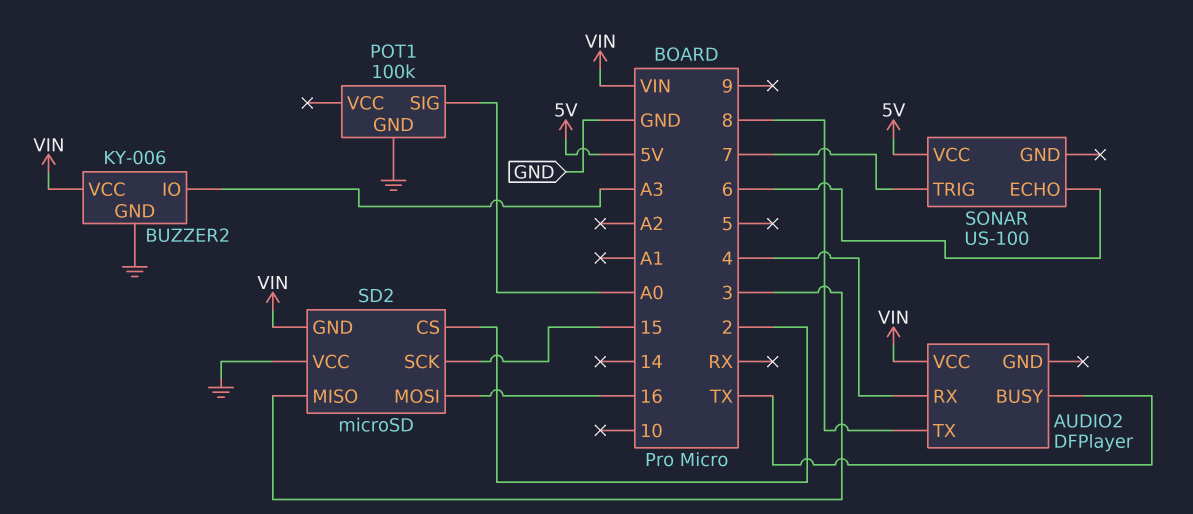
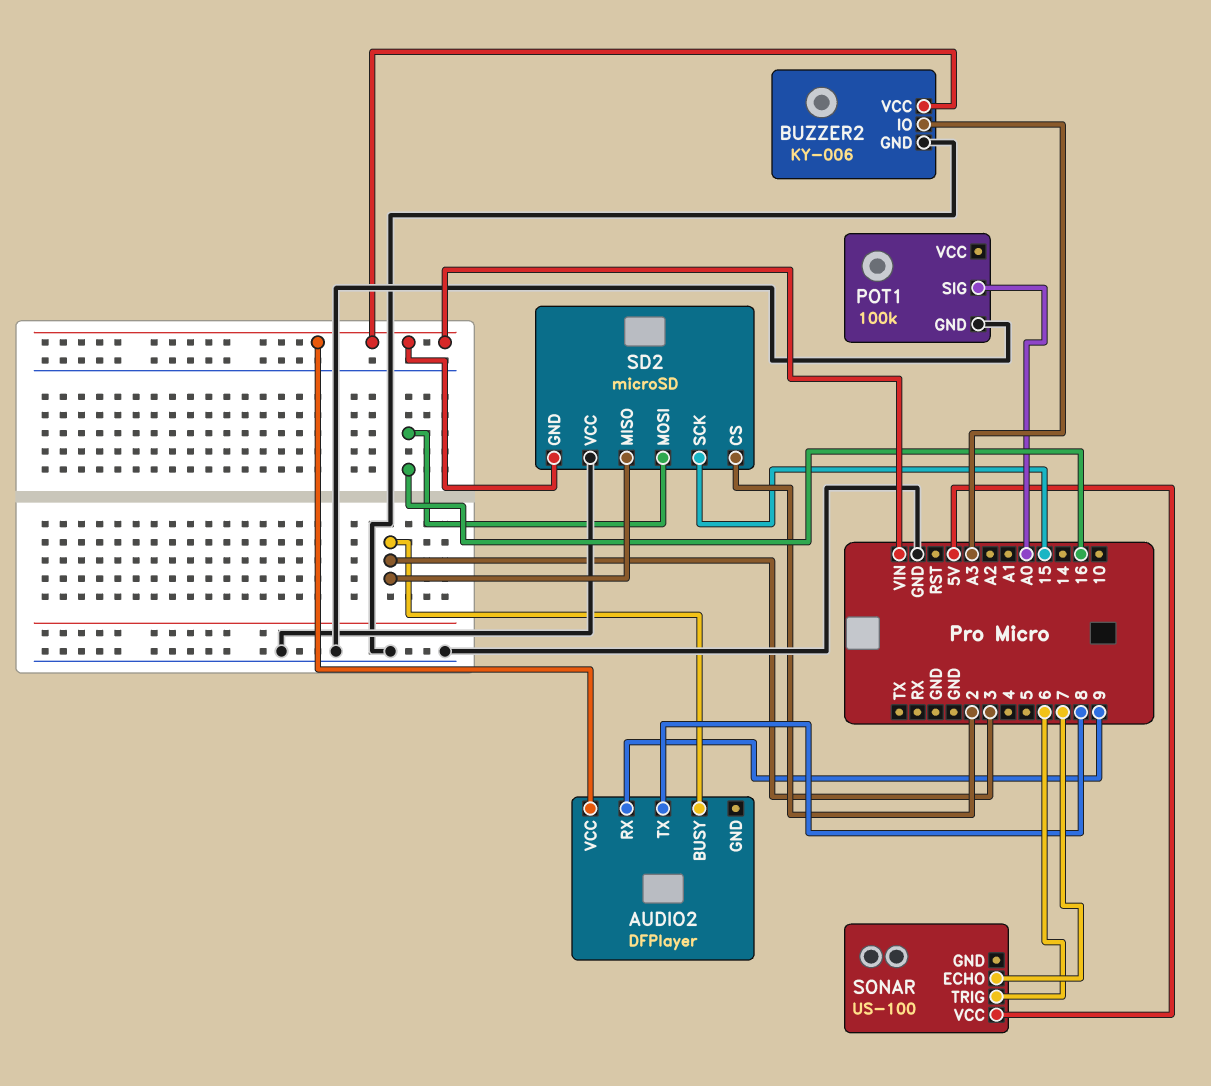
AUDIO2 pin BUSY: TX -> 3
AUDIO2 pin RX: 4 -> 9
SONAR pin ECHO: 6 -> 7
SONAR pin TRIG: 7 -> 6

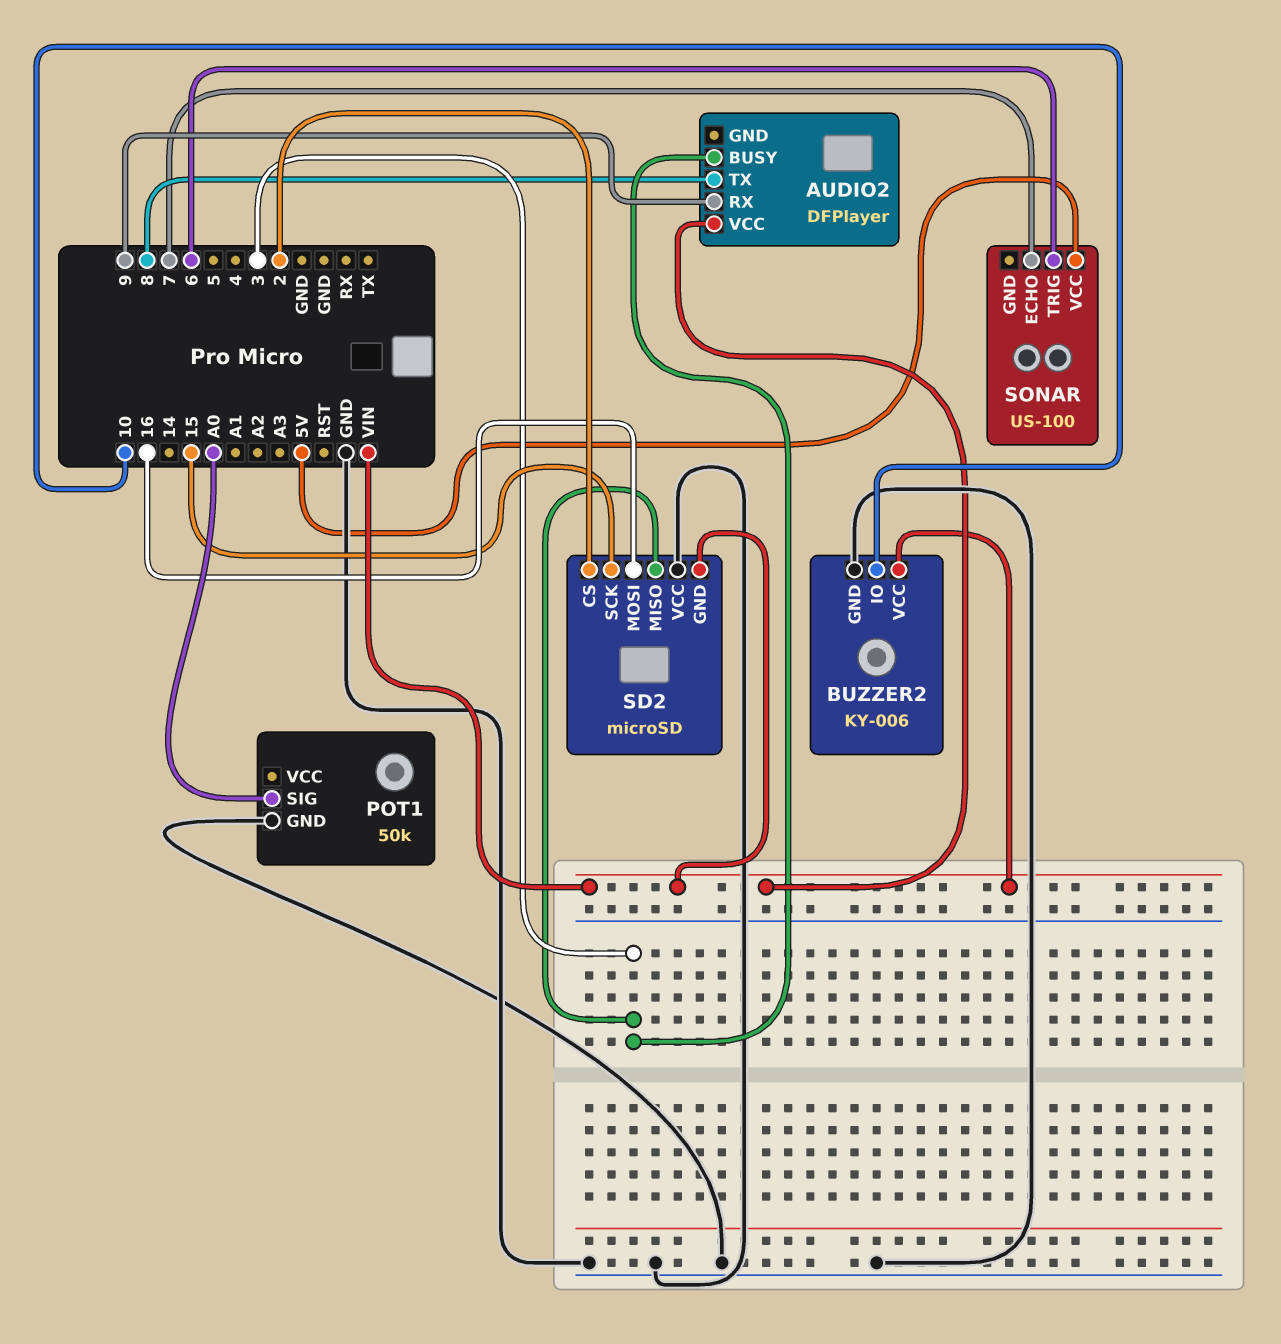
BUZZER2 pin IO: A3 -> 10
POT1: 100k -> 50k

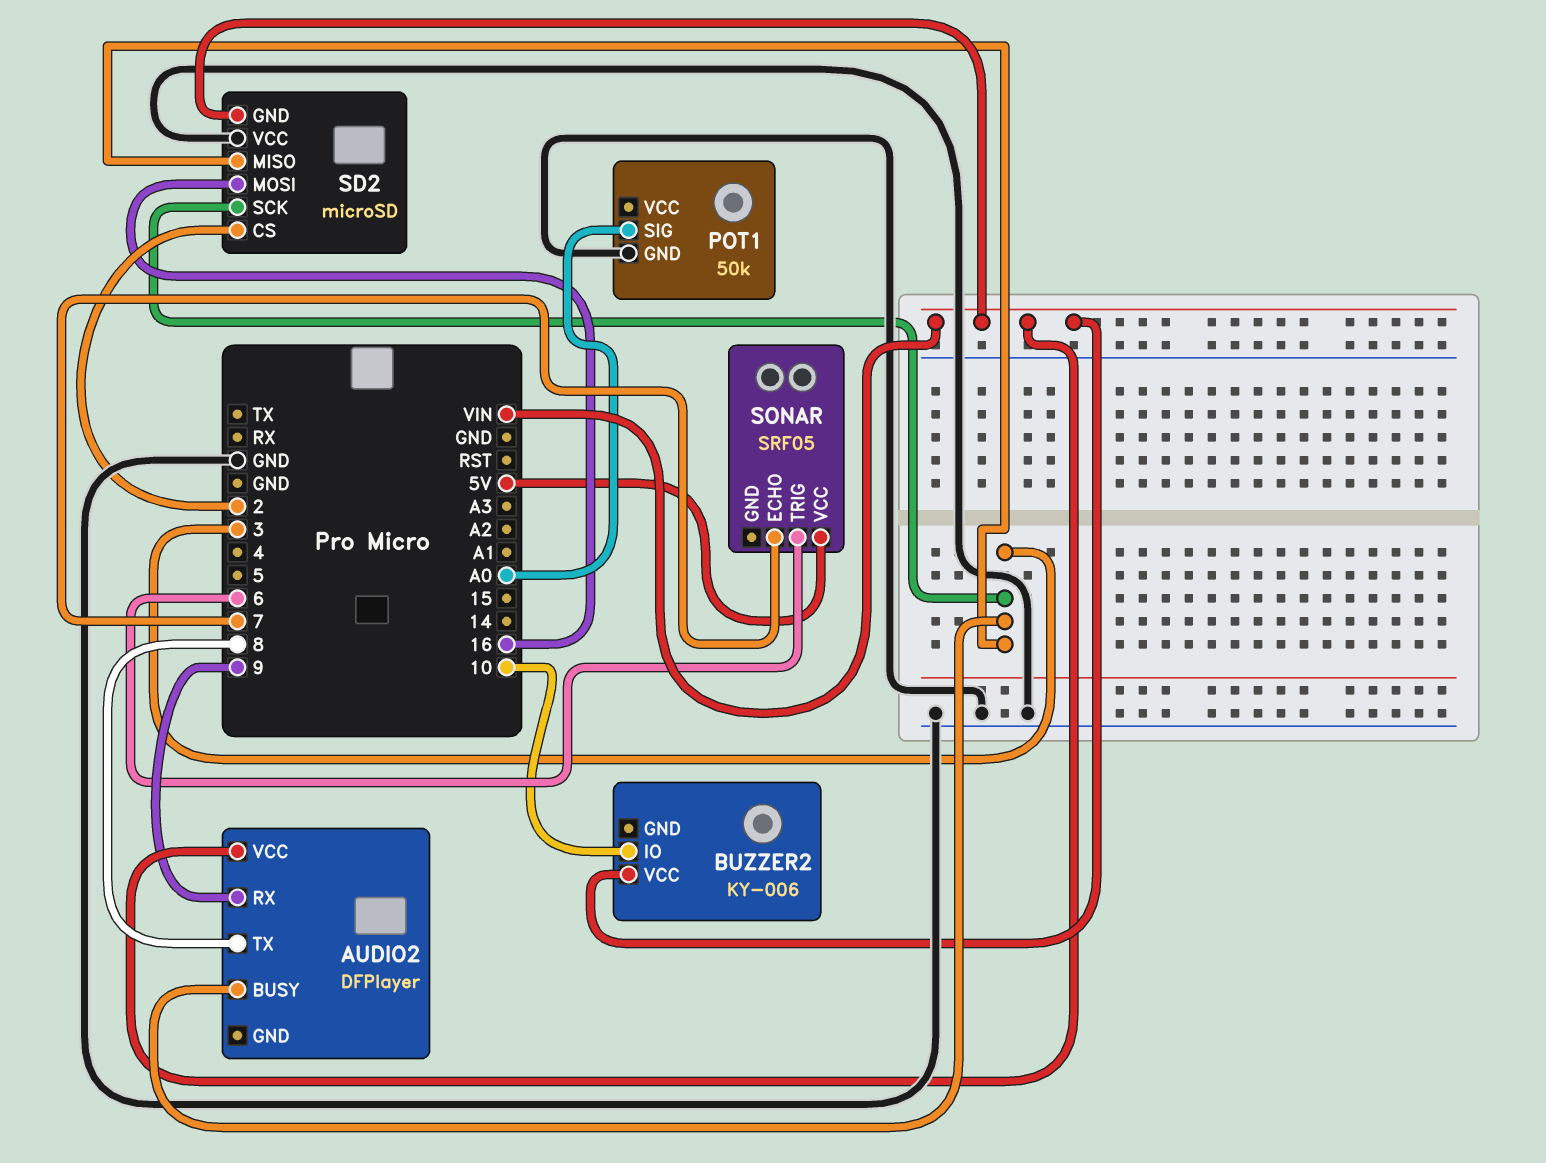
BUZZER2 pin GND: GND -> none
SD2 pin SCK: 15 -> 3
SONAR: US-100 -> SRF05

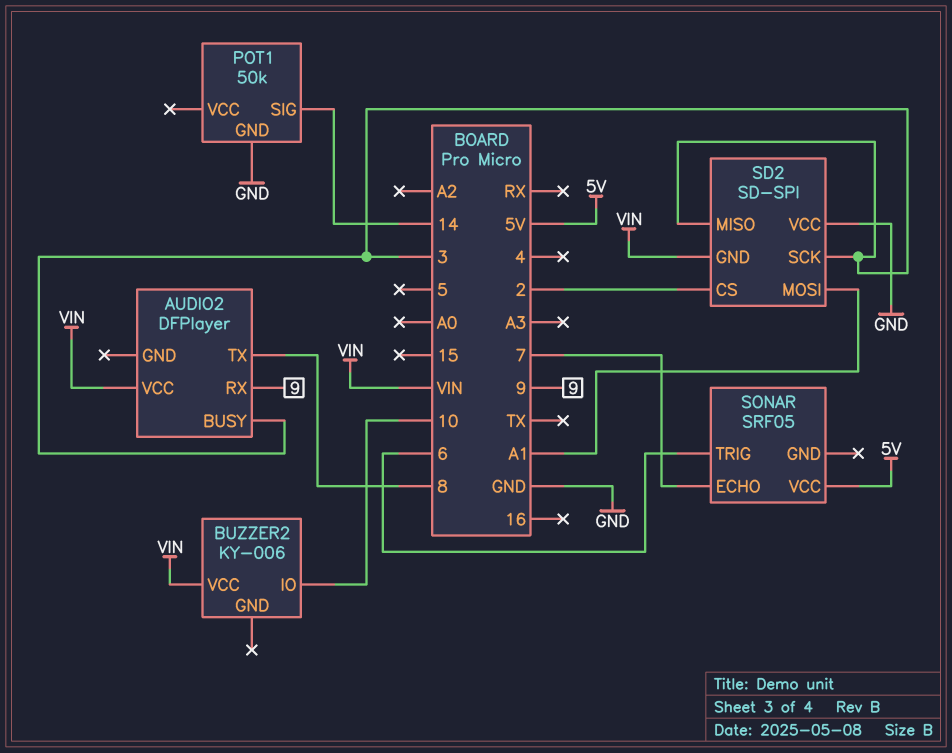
POT1 pin SIG: A0 -> 14
SD2: microSD -> SD-SPI
SD2 pin MOSI: 16 -> A1

